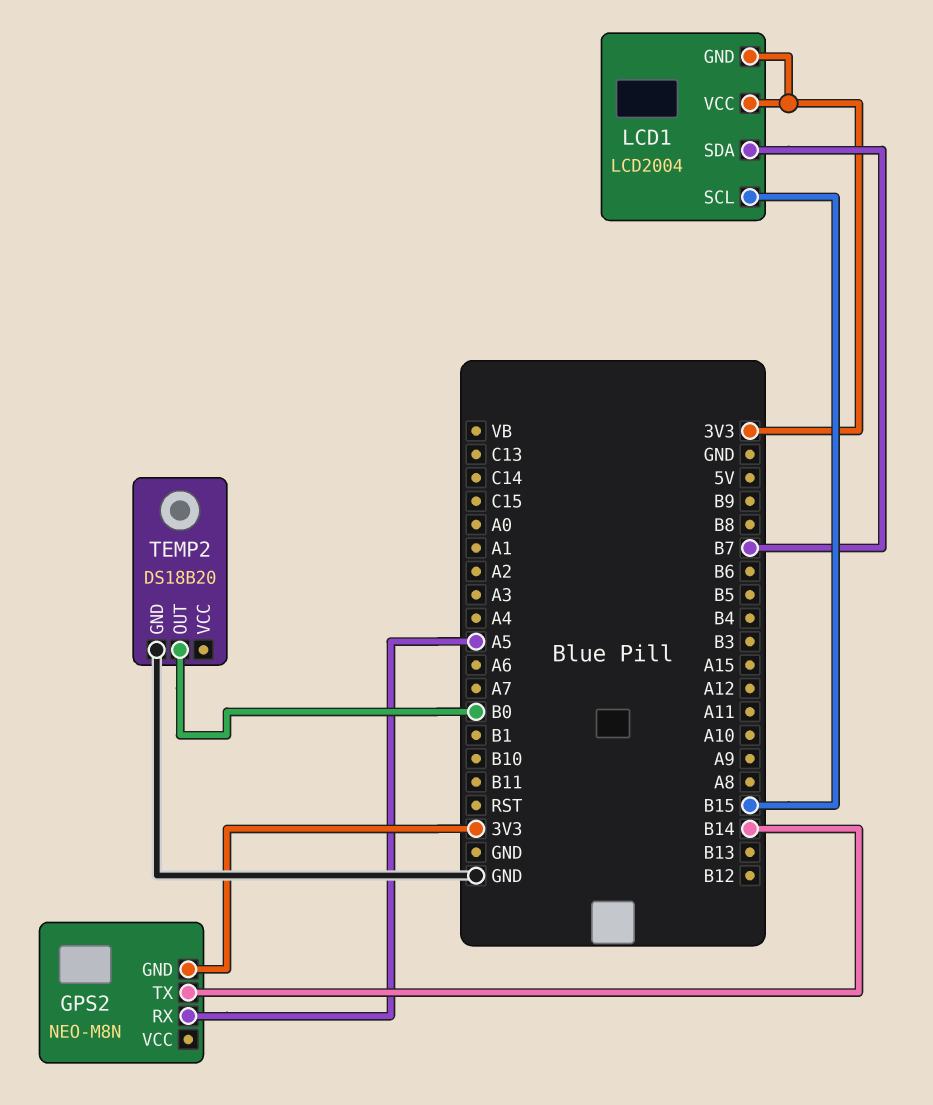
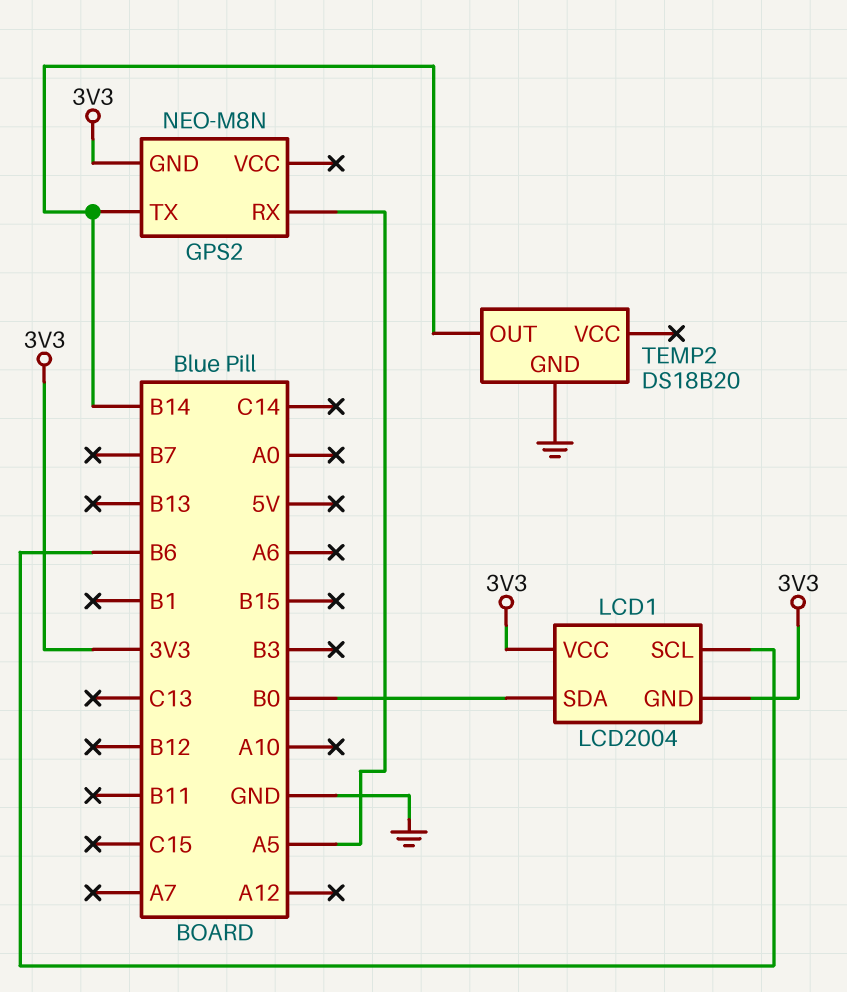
LCD1 pin SCL: B15 -> B6
LCD1 pin SDA: B7 -> B0
TEMP2 pin OUT: B0 -> B14

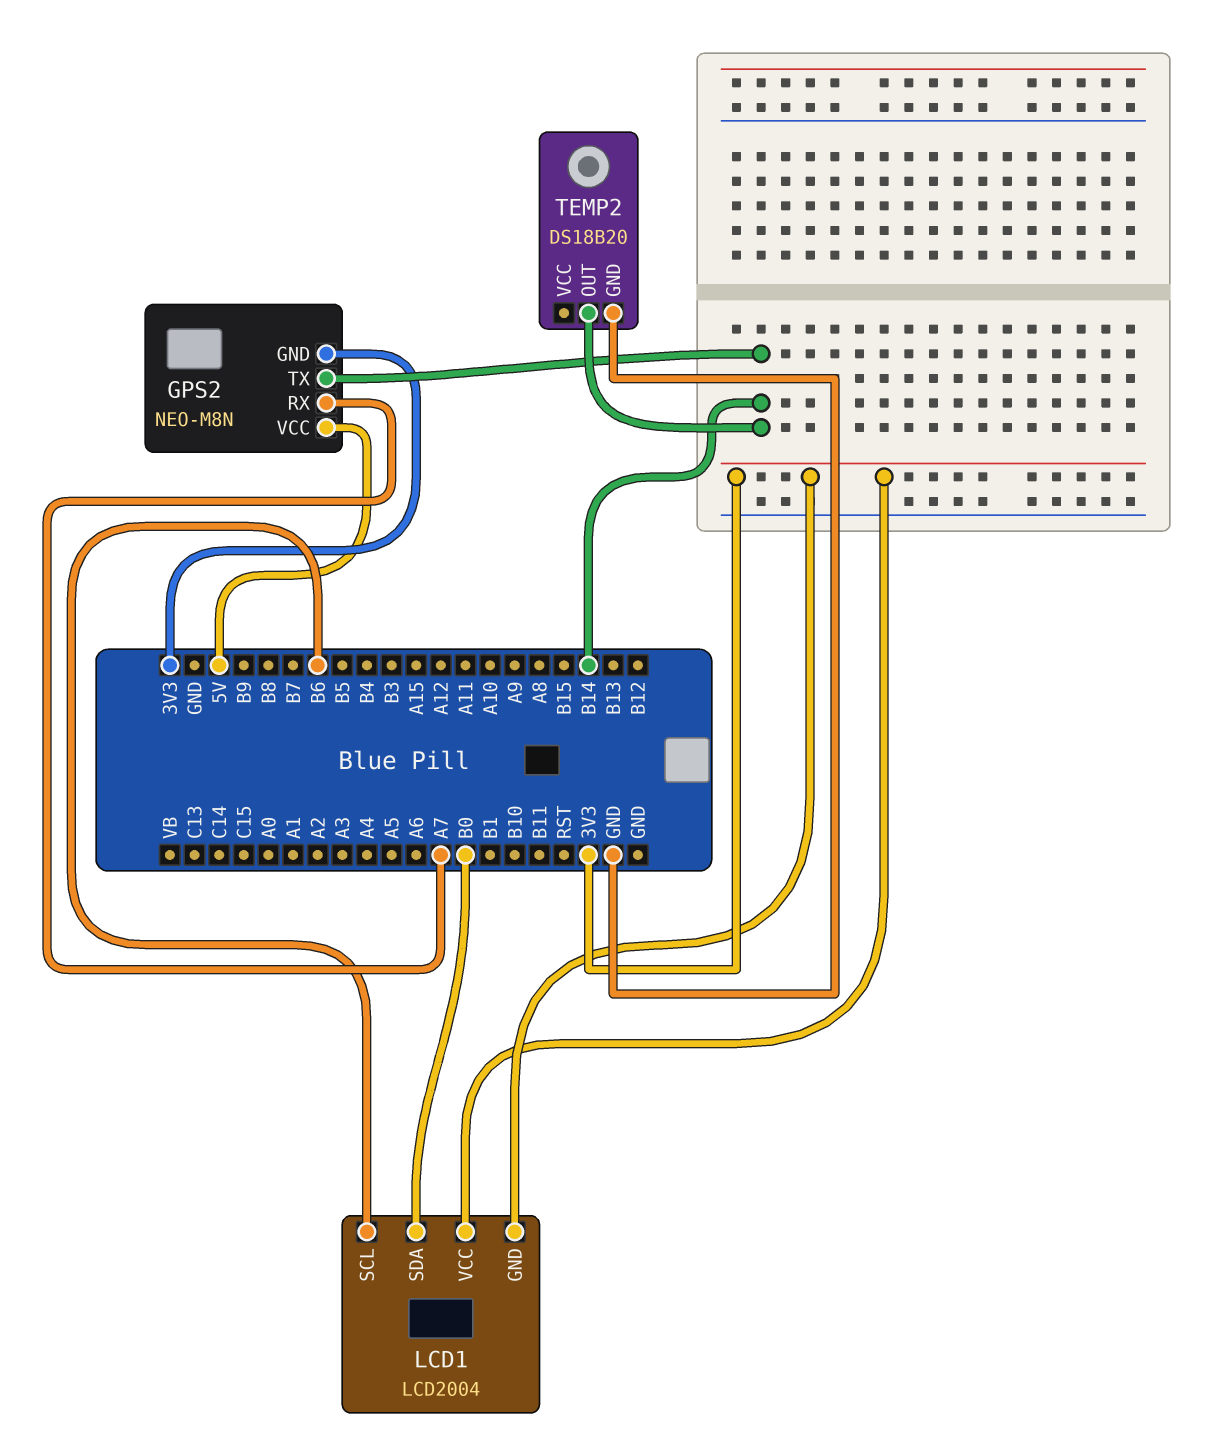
GPS2 pin RX: A5 -> A7
GPS2 pin VCC: none -> 5V

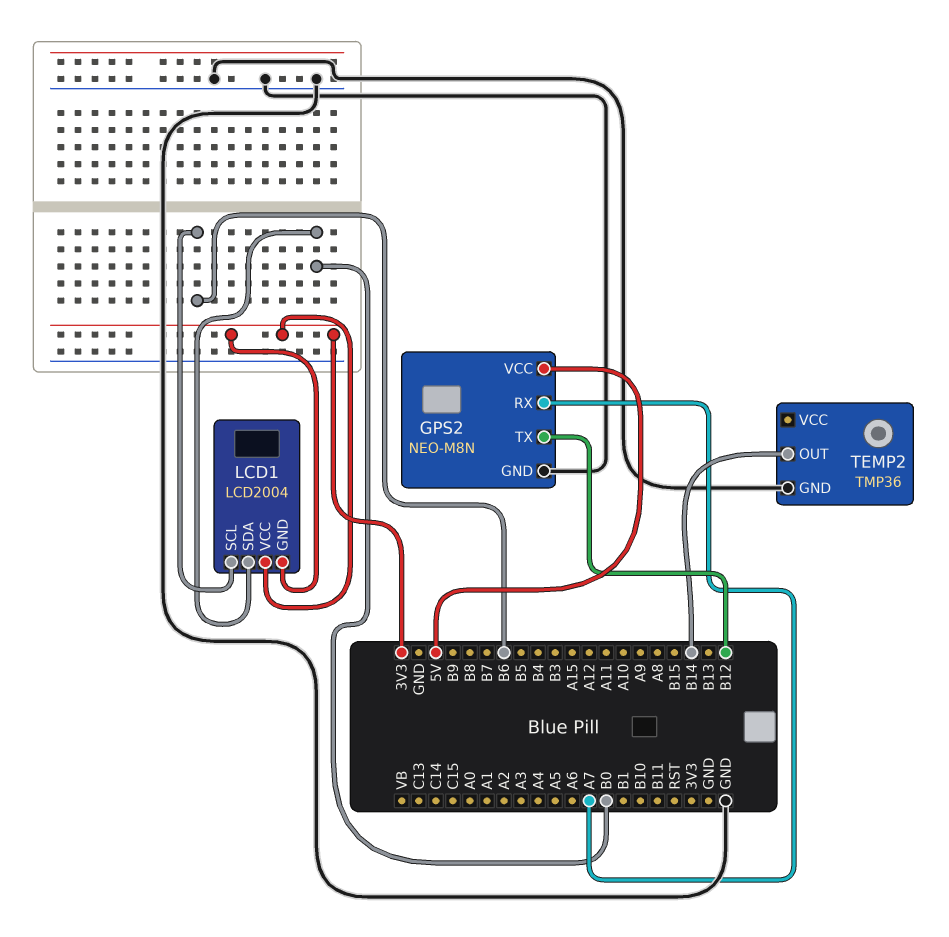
GPS2 pin GND: 3V3 -> GND
GPS2 pin TX: B14 -> B12
TEMP2: DS18B20 -> TMP36

